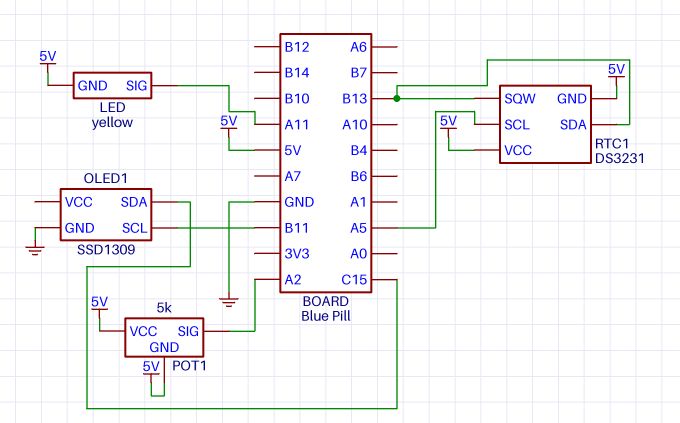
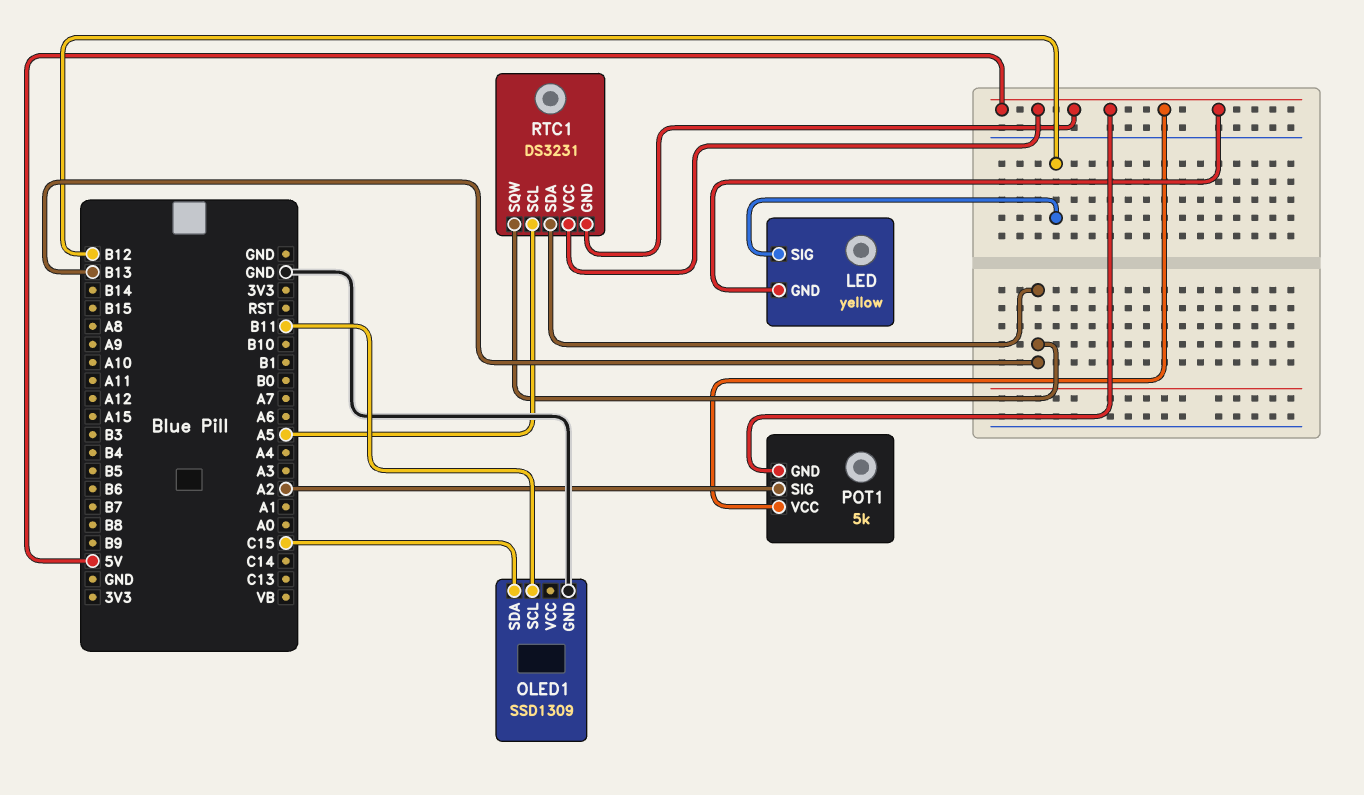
LED pin SIG: A11 -> B12

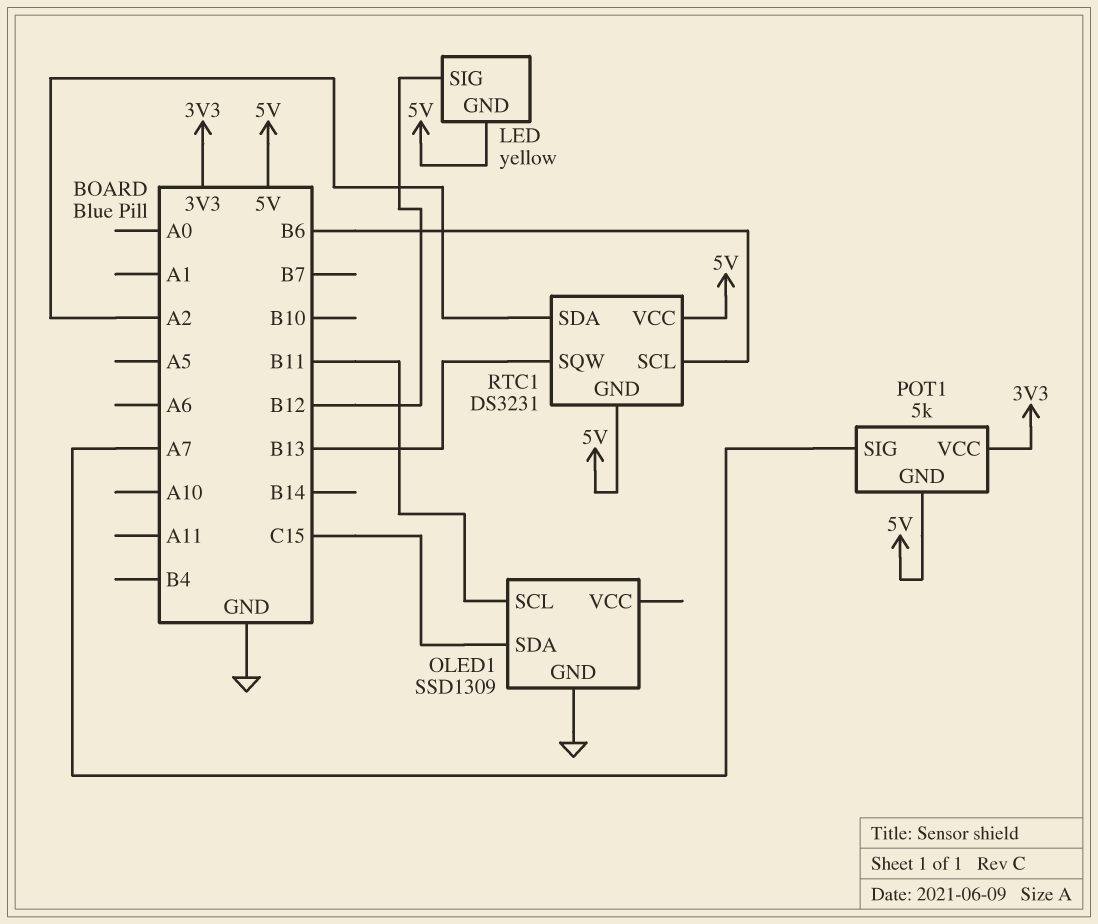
POT1 pin SIG: A2 -> A7
POT1 pin VCC: 5V -> 3V3
RTC1 pin SCL: A5 -> B6
RTC1 pin SDA: B13 -> A2

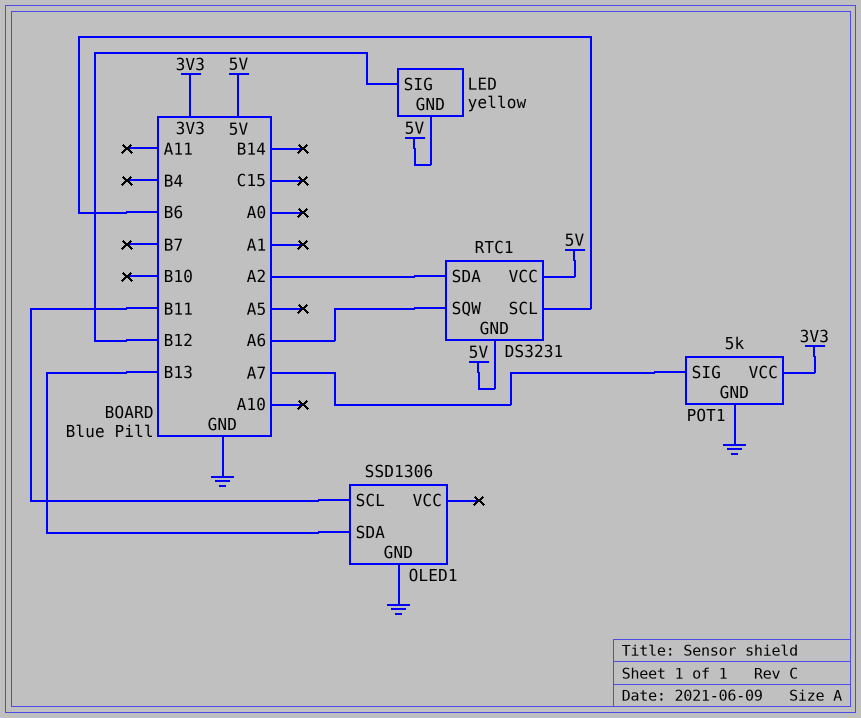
OLED1: SSD1309 -> SSD1306
OLED1 pin SDA: C15 -> B13
POT1 pin GND: 5V -> GND
RTC1 pin SQW: B13 -> A6

